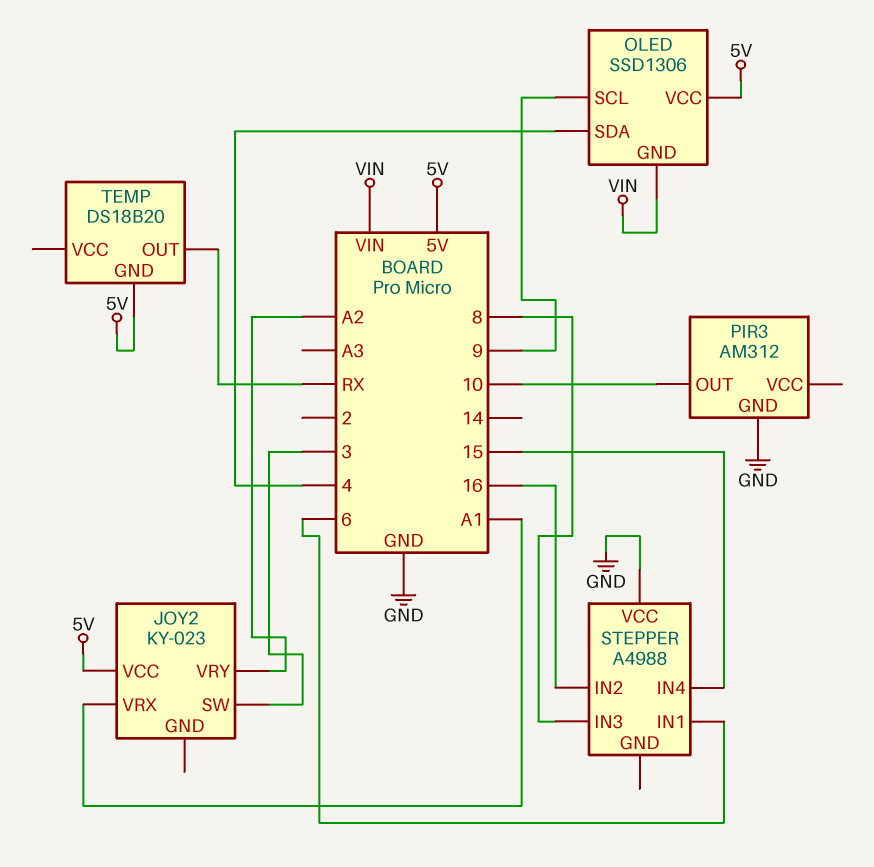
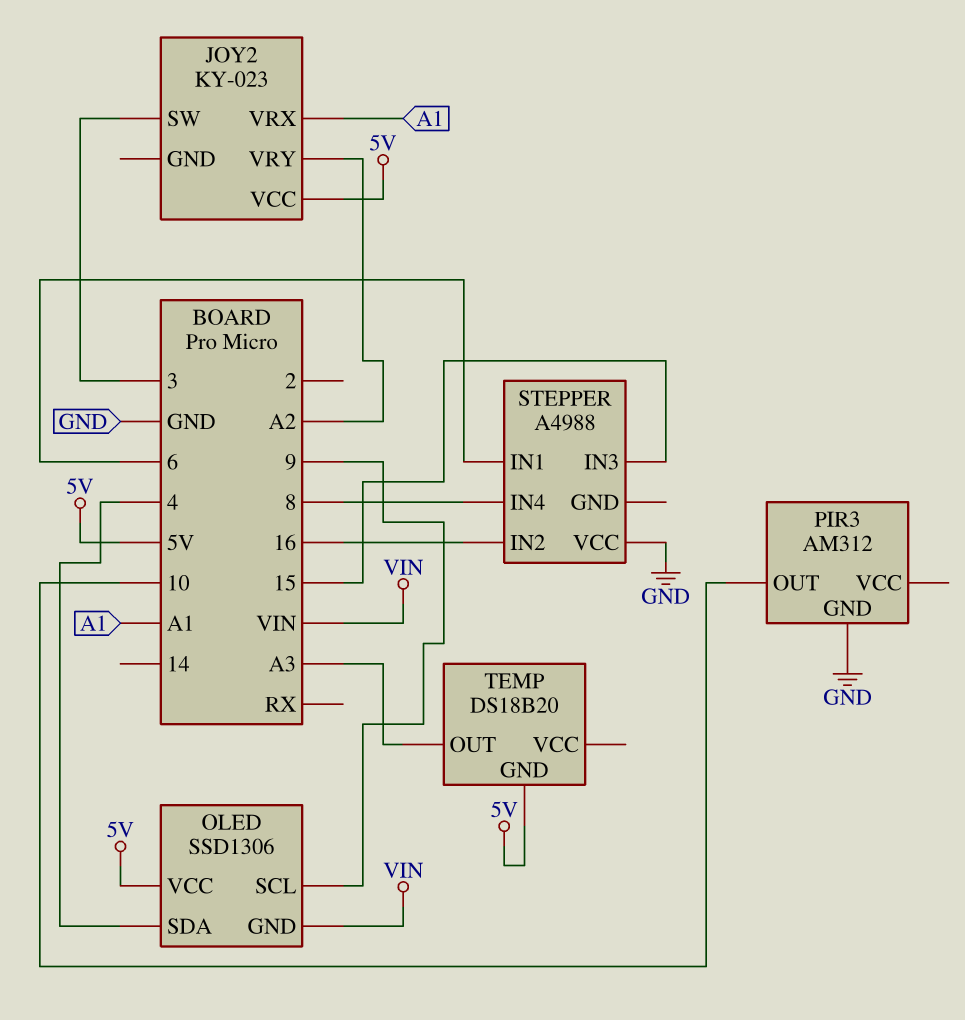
STEPPER pin IN3: 8 -> 15
STEPPER pin IN4: 15 -> 8
TEMP pin OUT: RX -> A3

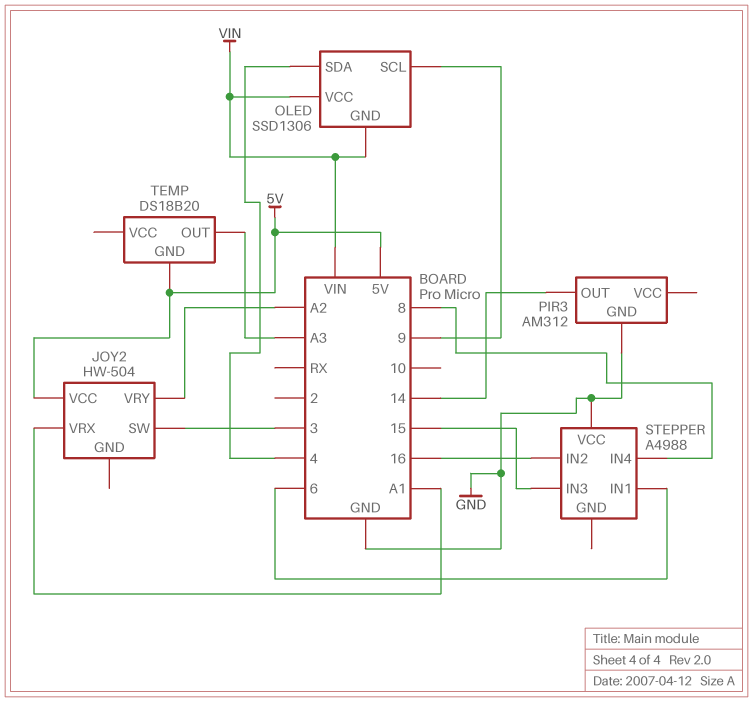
JOY2: KY-023 -> HW-504
OLED pin VCC: 5V -> VIN
PIR3 pin OUT: 10 -> 14

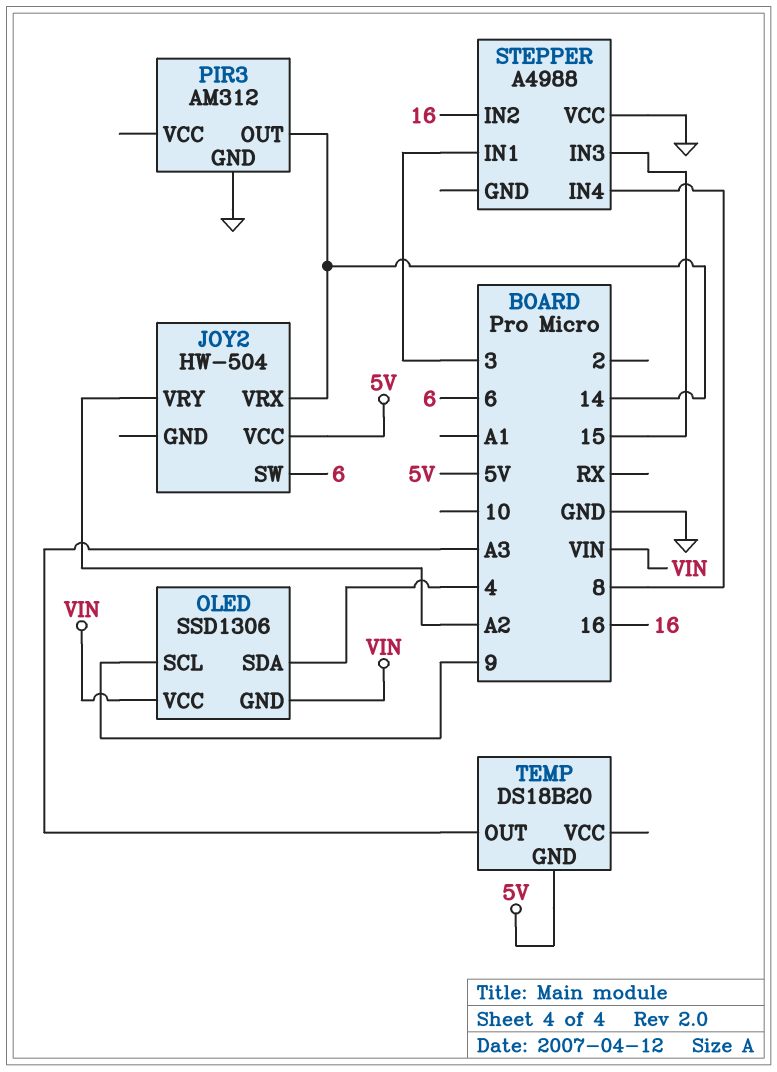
JOY2 pin SW: 3 -> 6
JOY2 pin VRX: A1 -> 14
STEPPER pin IN1: 6 -> 3

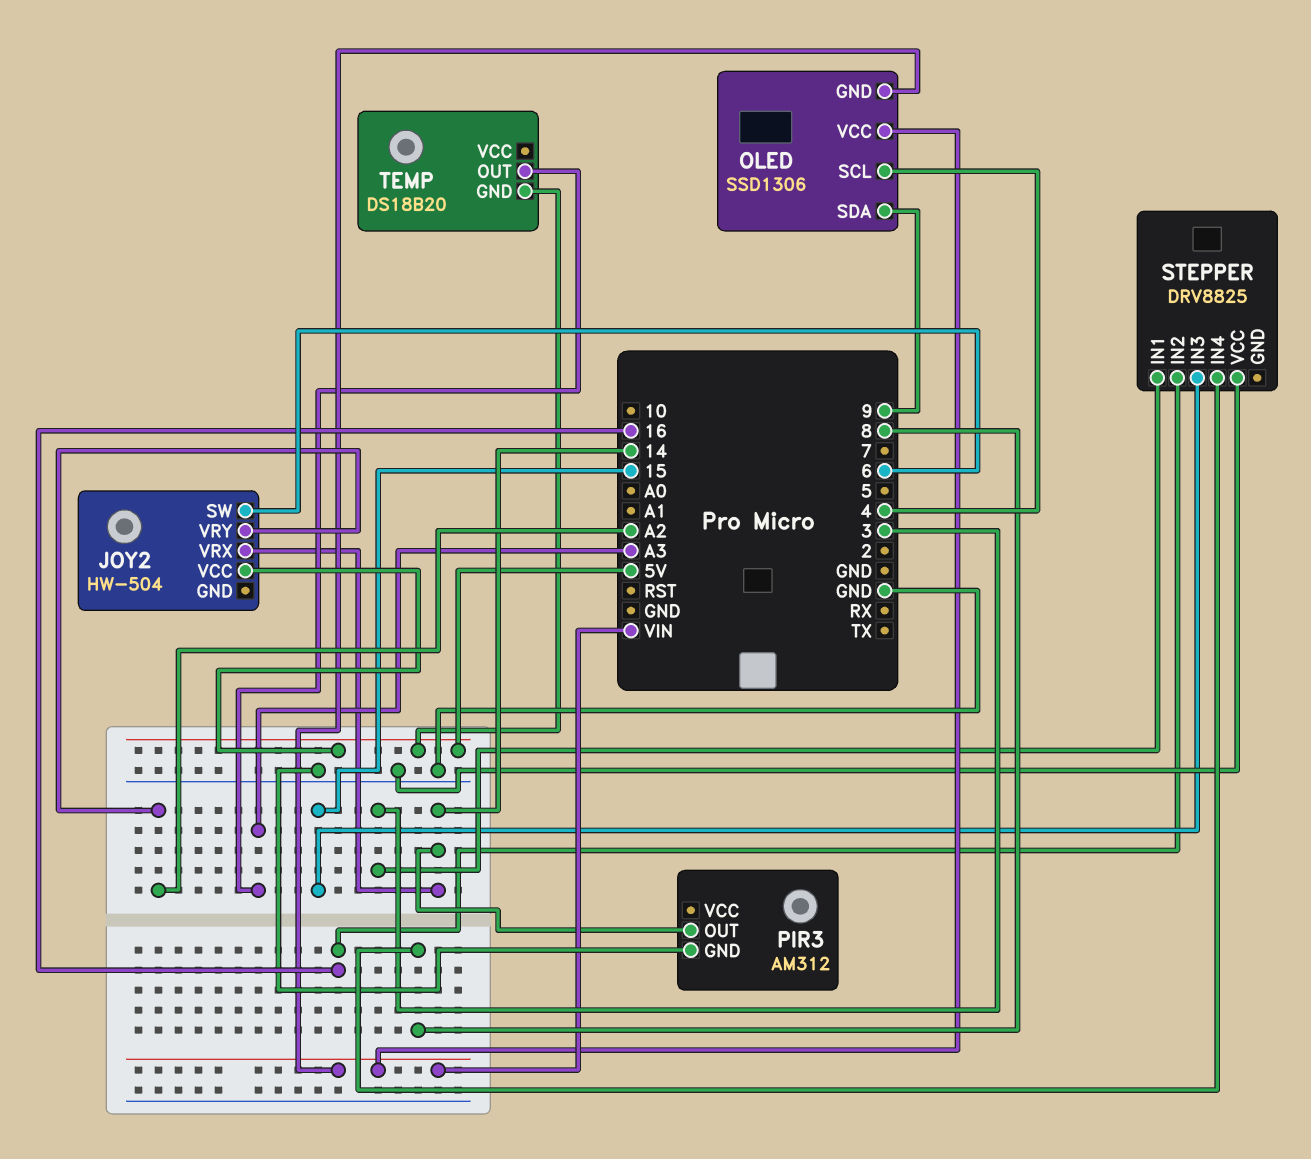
OLED pin SCL: 9 -> 4
OLED pin SDA: 4 -> 9
STEPPER: A4988 -> DRV8825

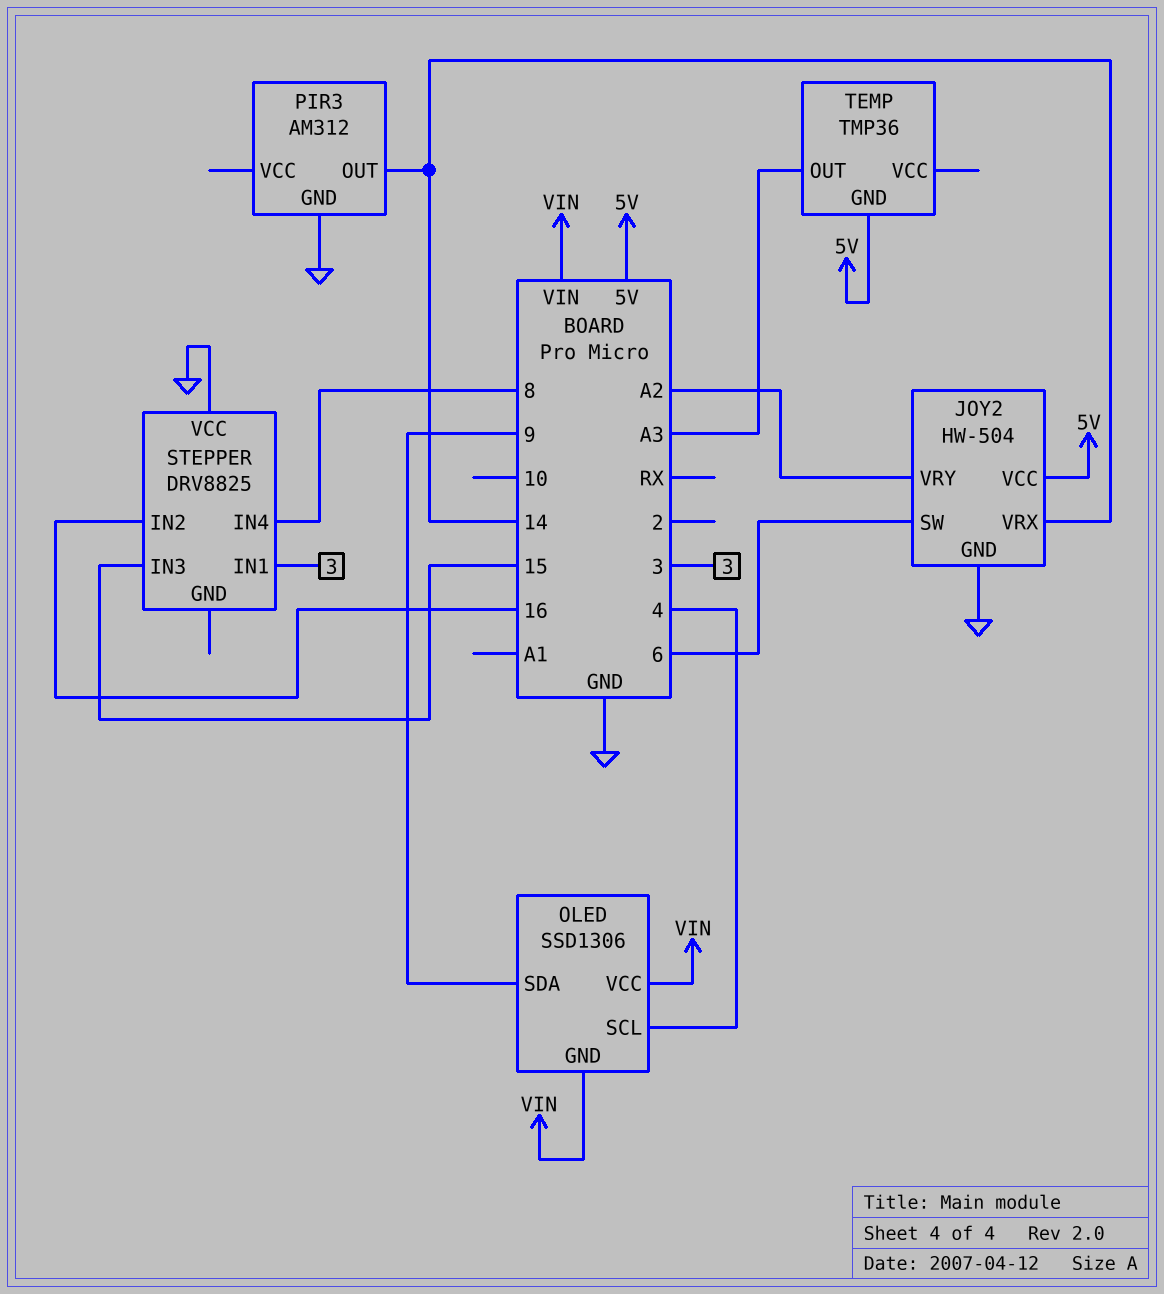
JOY2 pin GND: none -> GND
TEMP: DS18B20 -> TMP36

